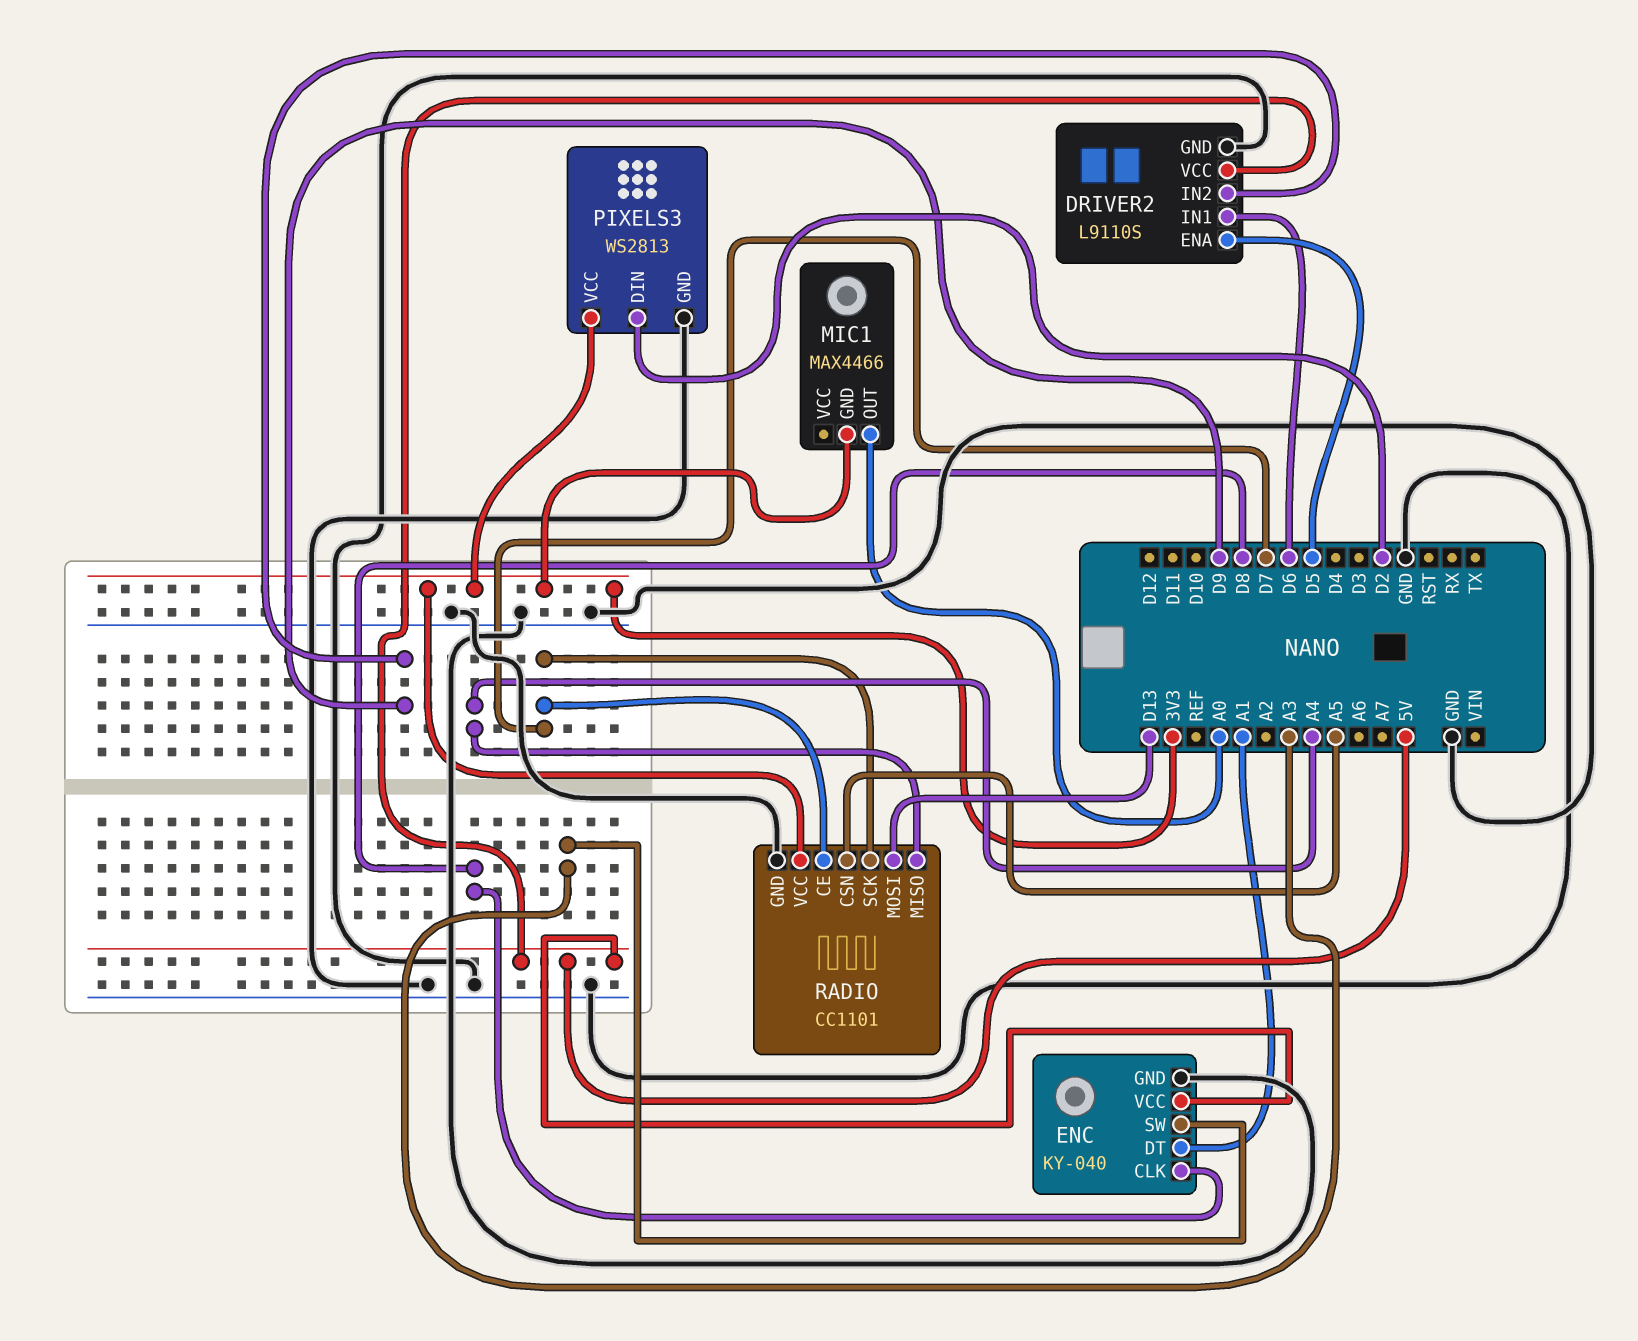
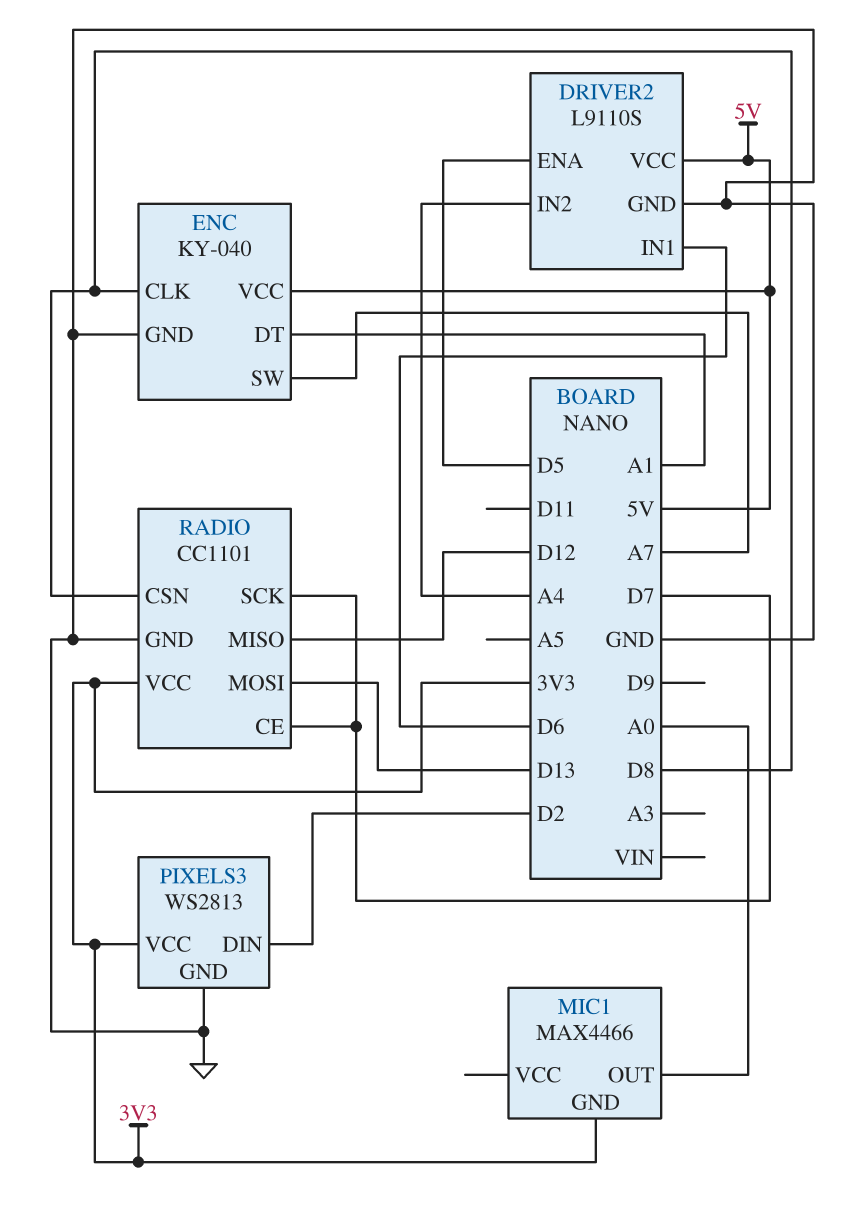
DRIVER2 pin IN2: D9 -> A4
ENC pin SW: A3 -> A7
RADIO pin CSN: A5 -> D8
RADIO pin MISO: A4 -> D12

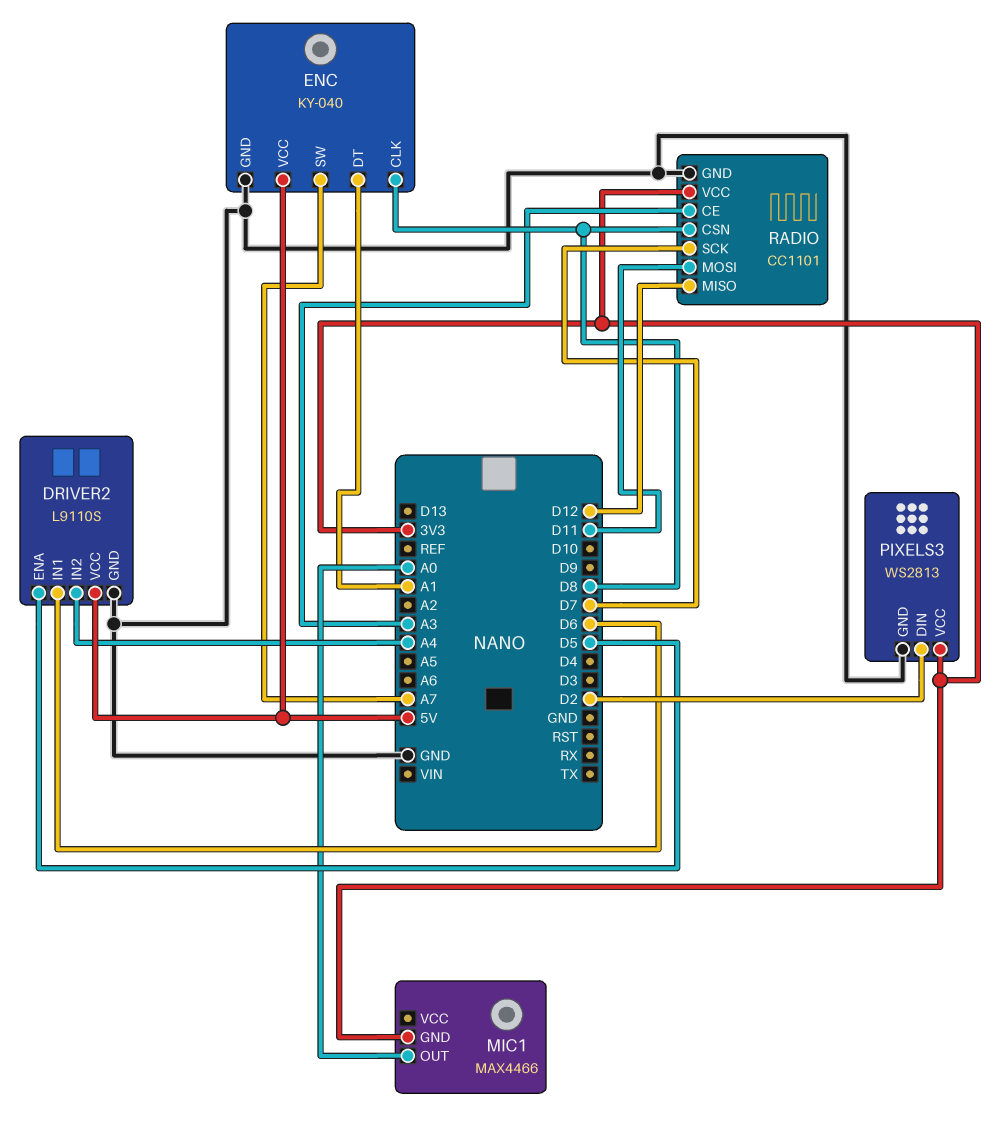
RADIO pin CE: D7 -> A3
RADIO pin MOSI: D13 -> D11

